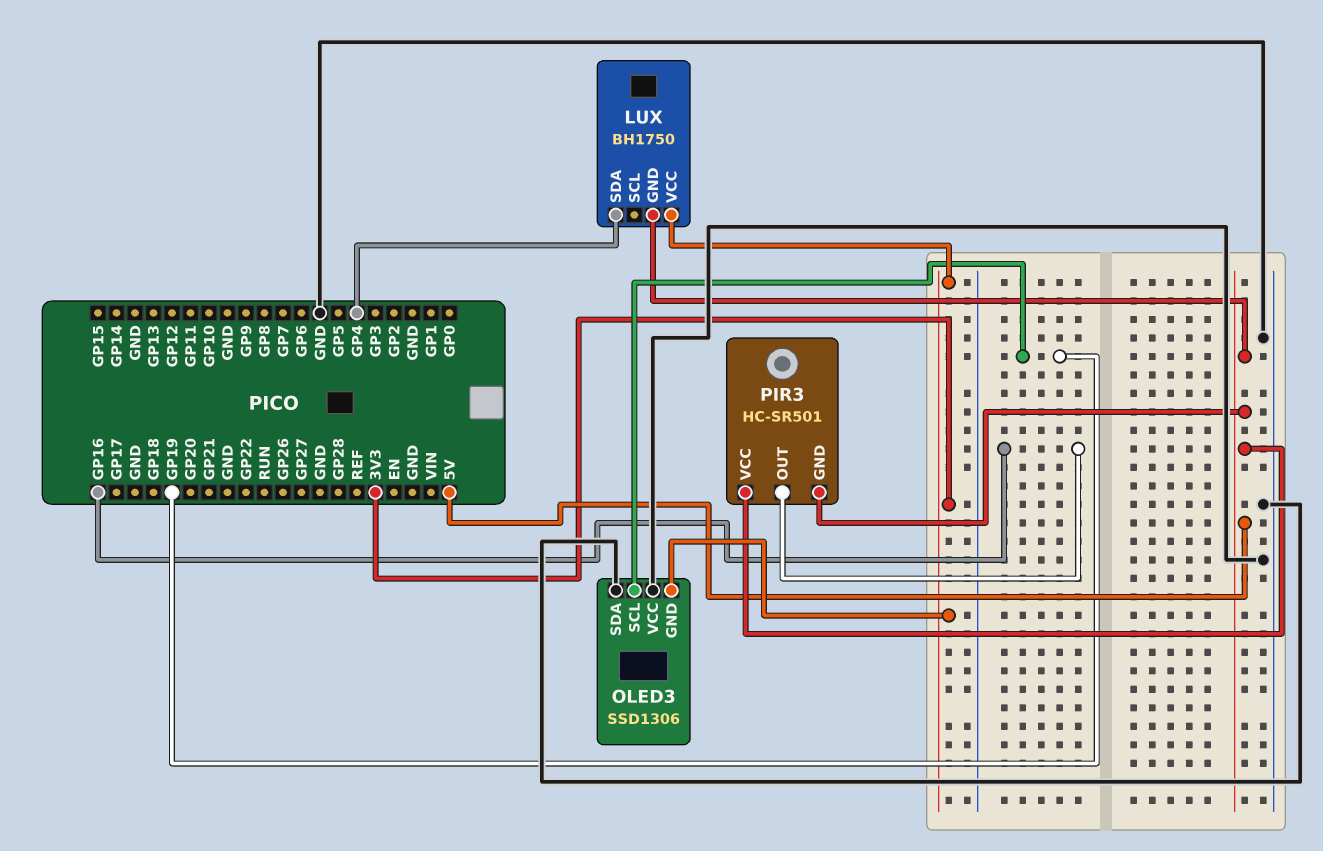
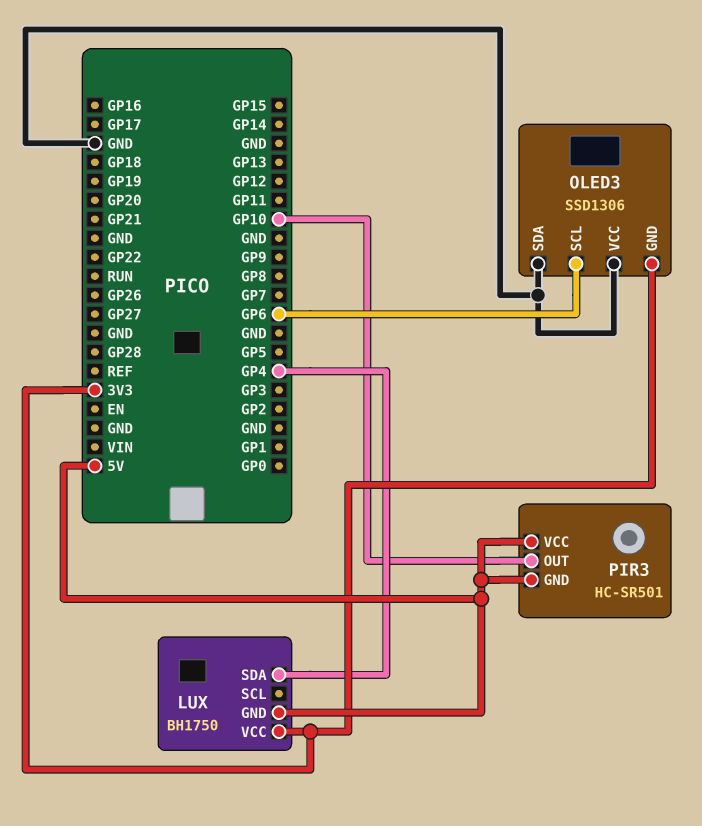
OLED3 pin SCL: GP19 -> GP6
PIR3 pin OUT: GP16 -> GP10

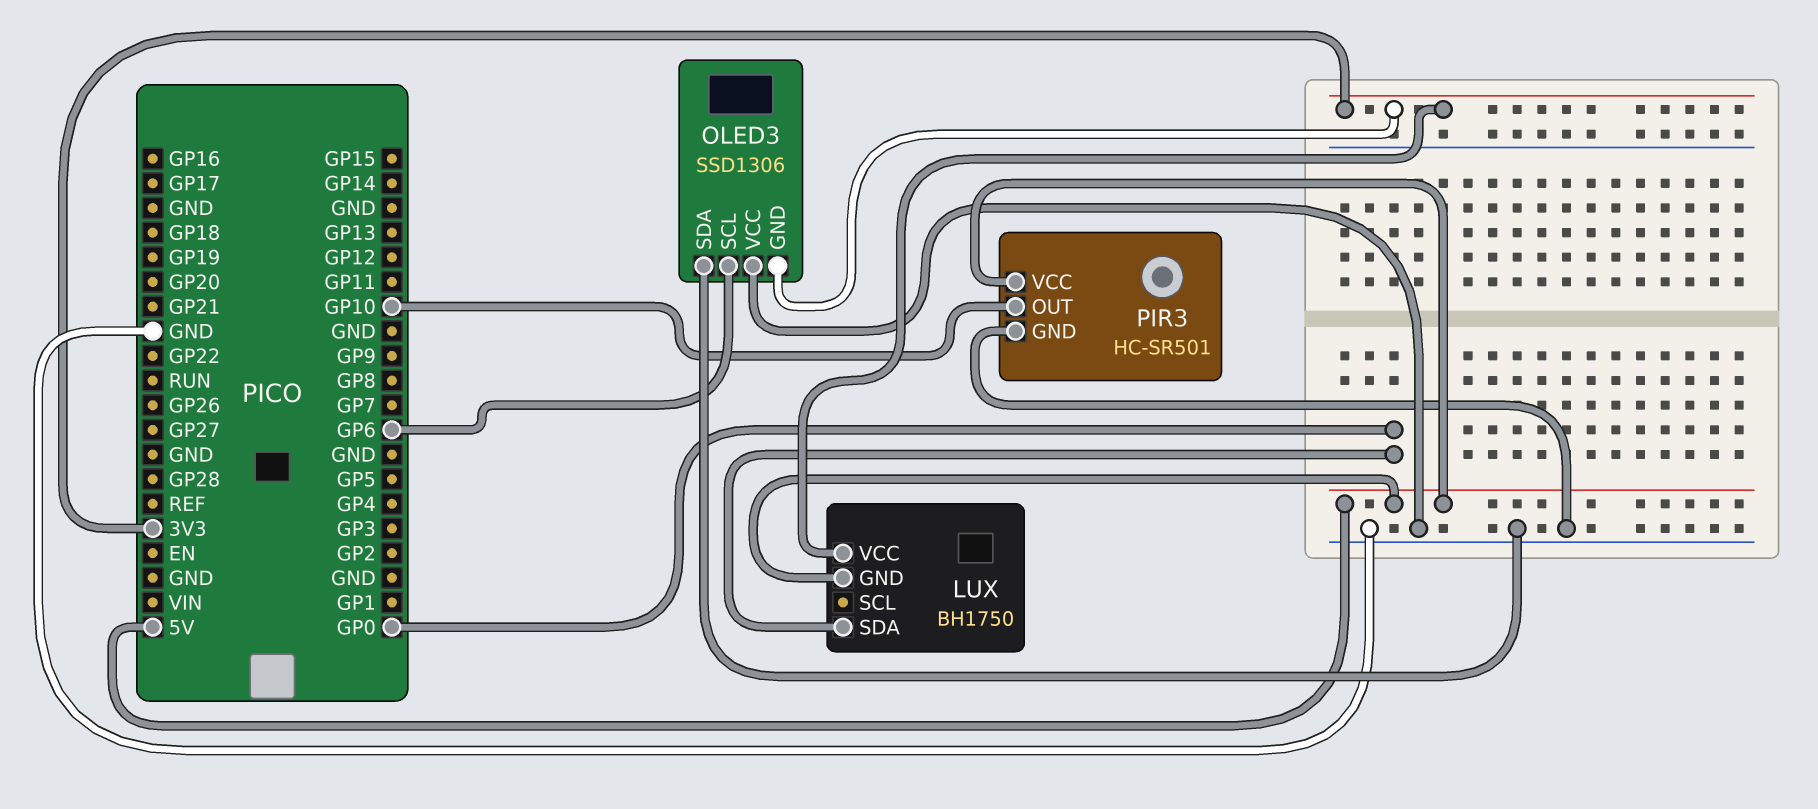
LUX pin SDA: GP4 -> GP0
PIR3 pin GND: 5V -> GND

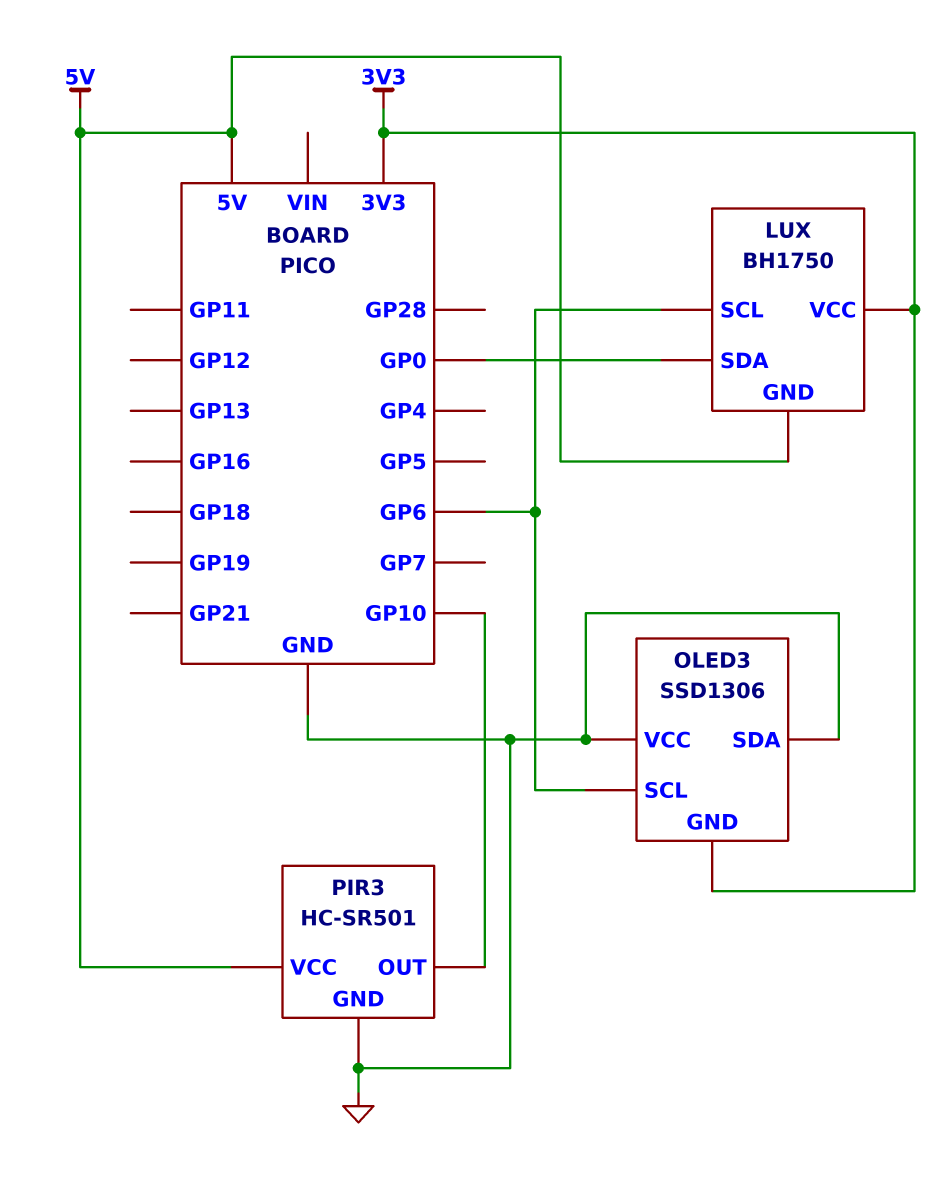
LUX pin SCL: none -> GP6

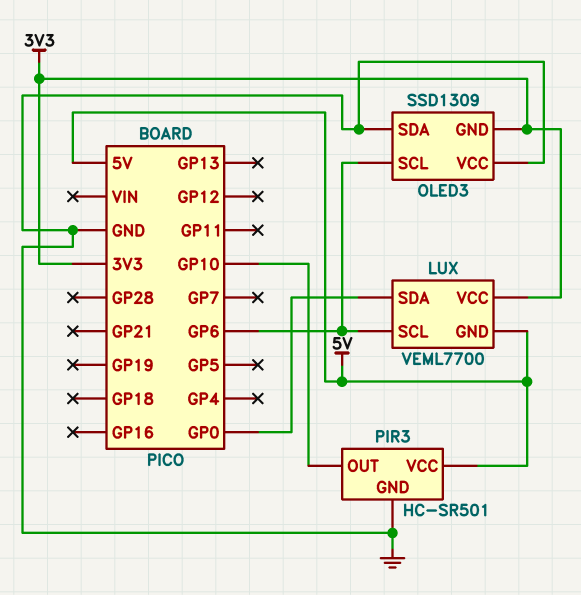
LUX: BH1750 -> VEML7700
OLED3: SSD1306 -> SSD1309

